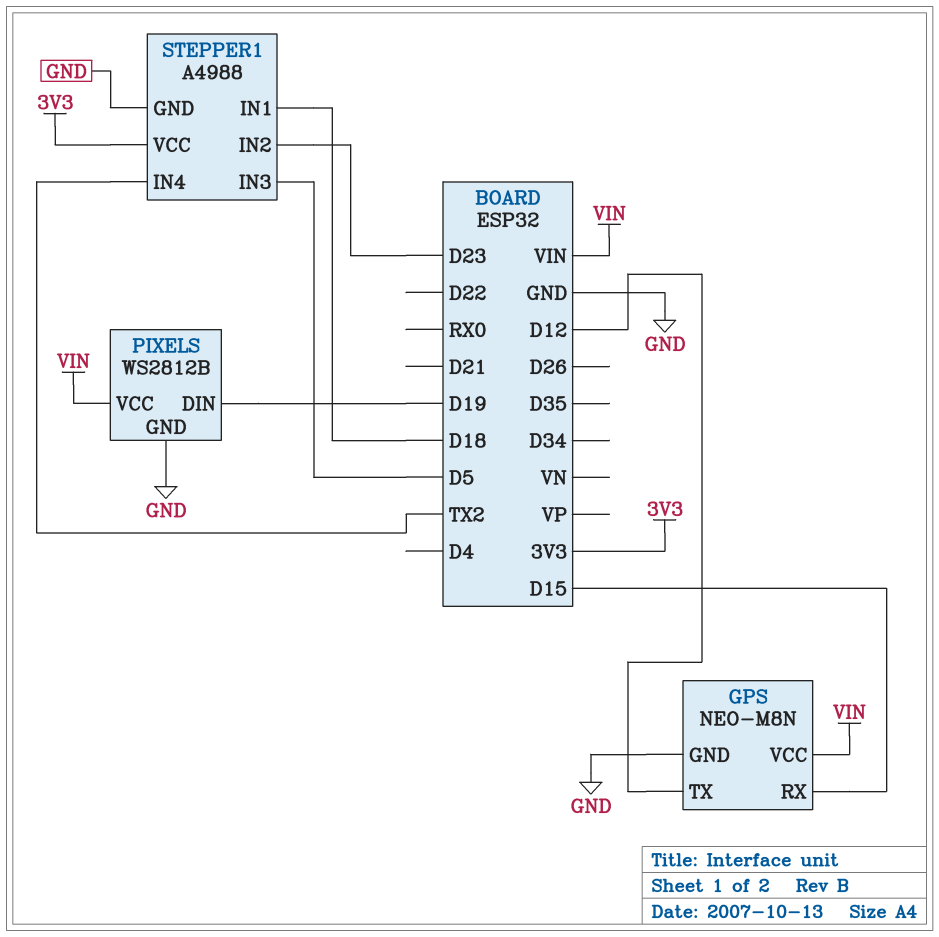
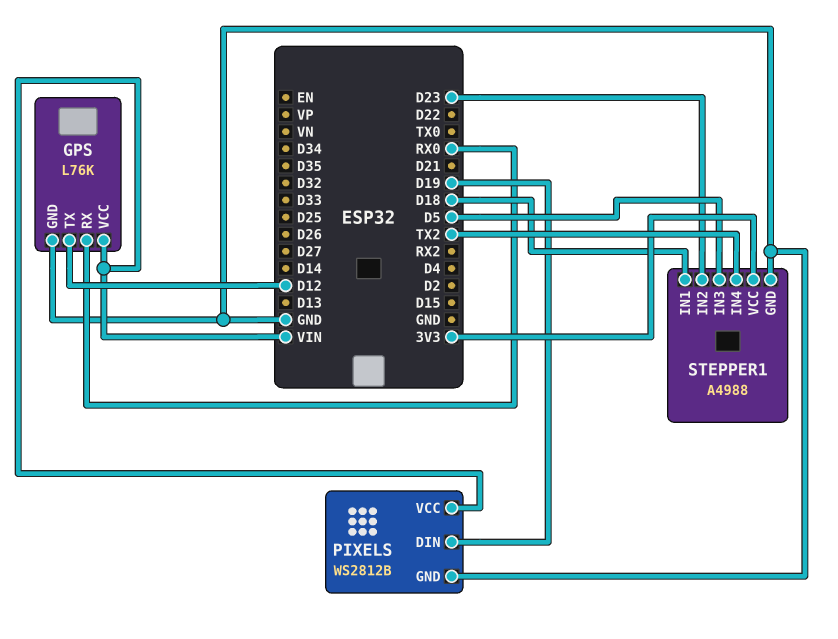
GPS: NEO-M8N -> L76K
GPS pin RX: D15 -> RX0

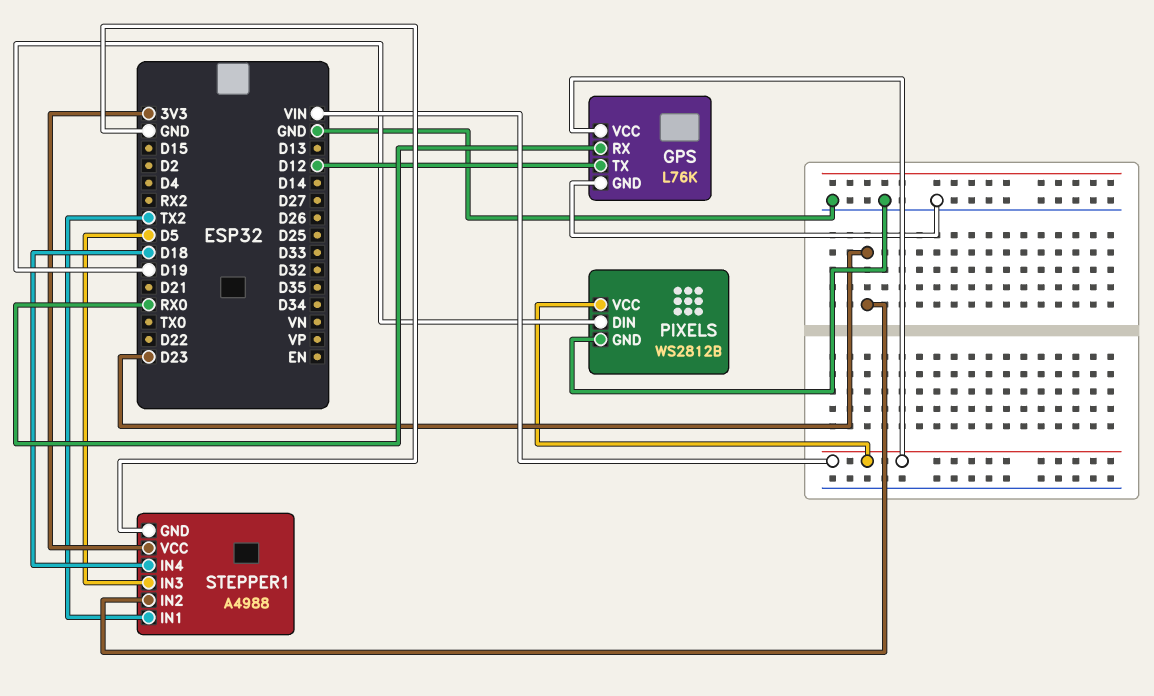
STEPPER1 pin IN1: D18 -> TX2
STEPPER1 pin IN4: TX2 -> D18

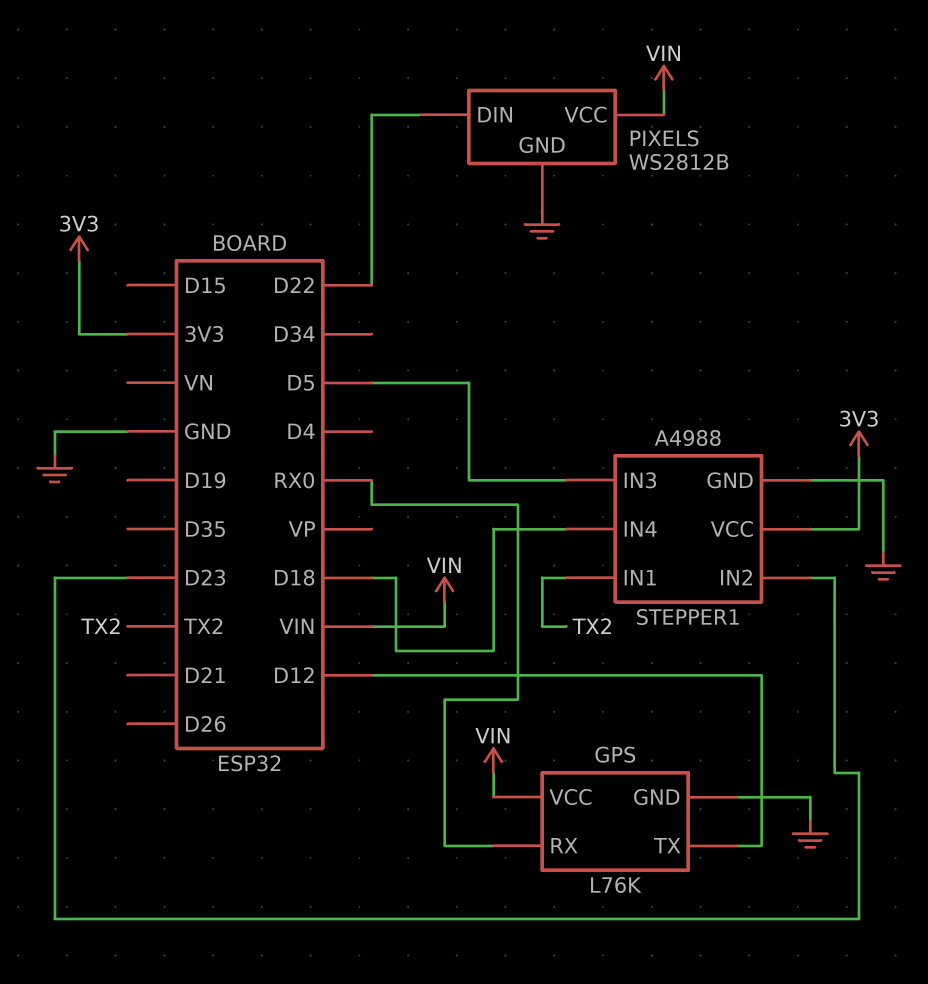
PIXELS pin DIN: D19 -> D22

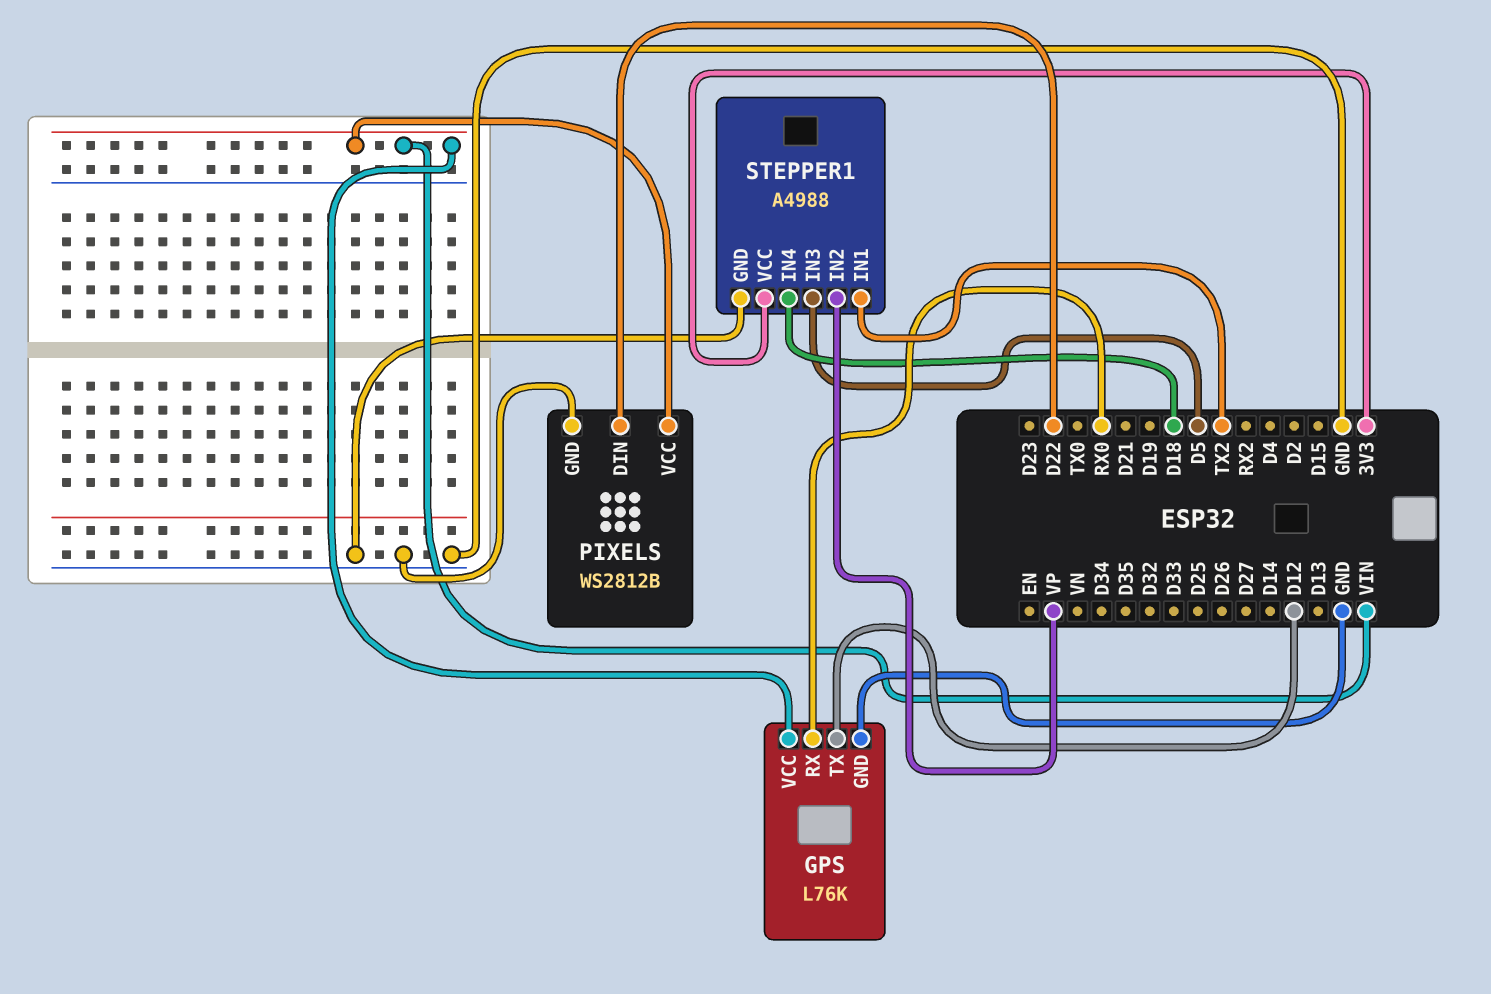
STEPPER1 pin IN2: D23 -> VP

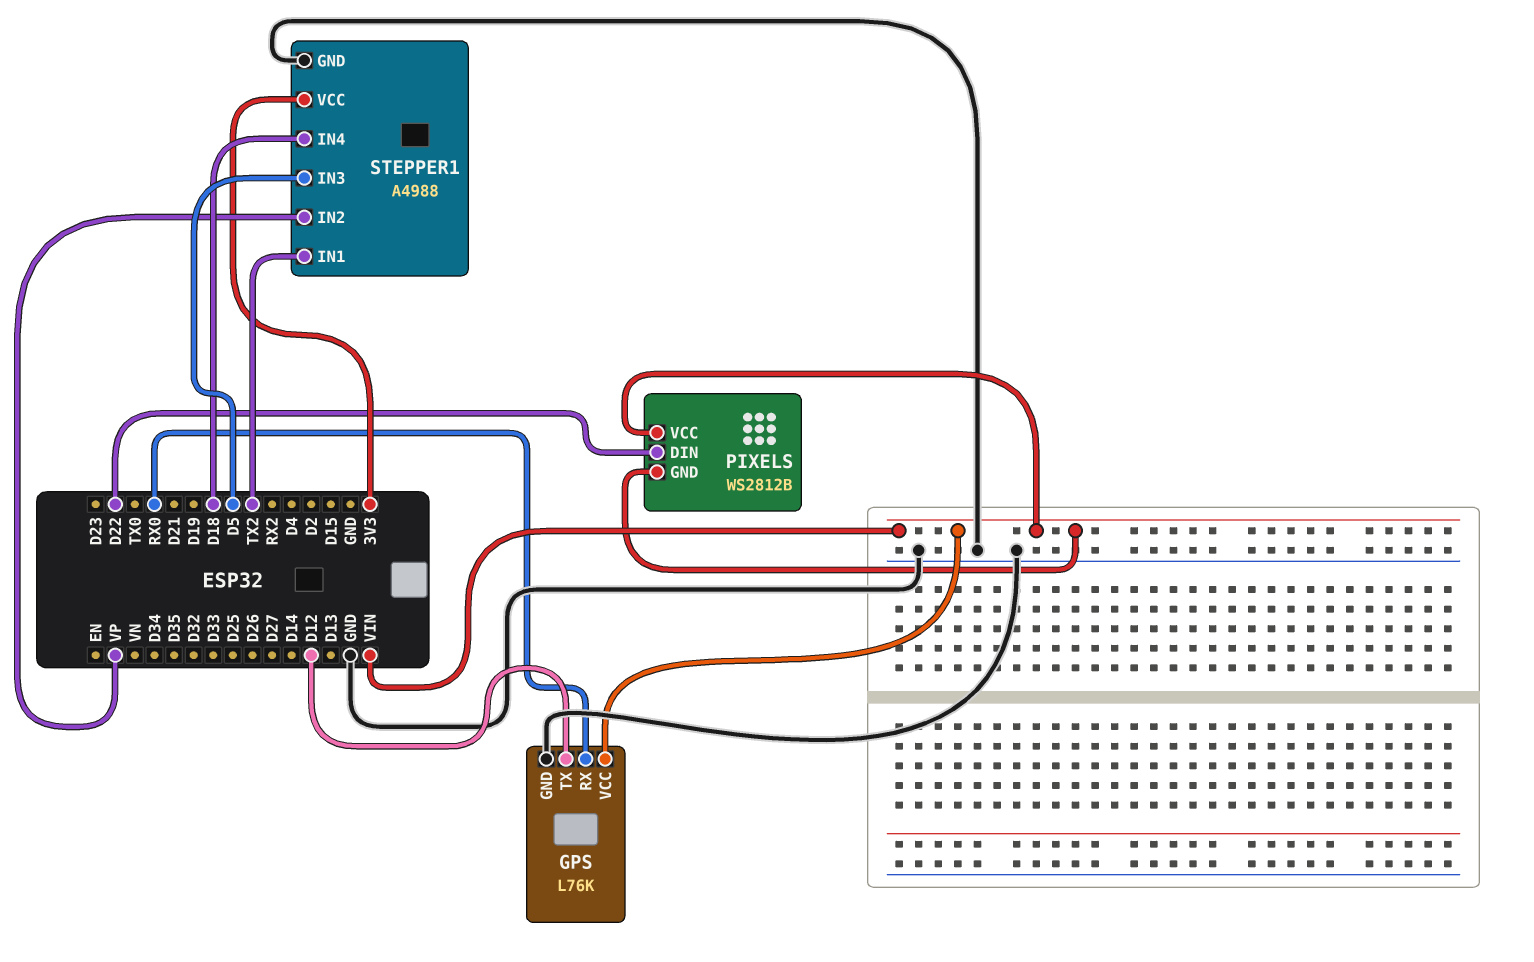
PIXELS pin GND: GND -> VIN

